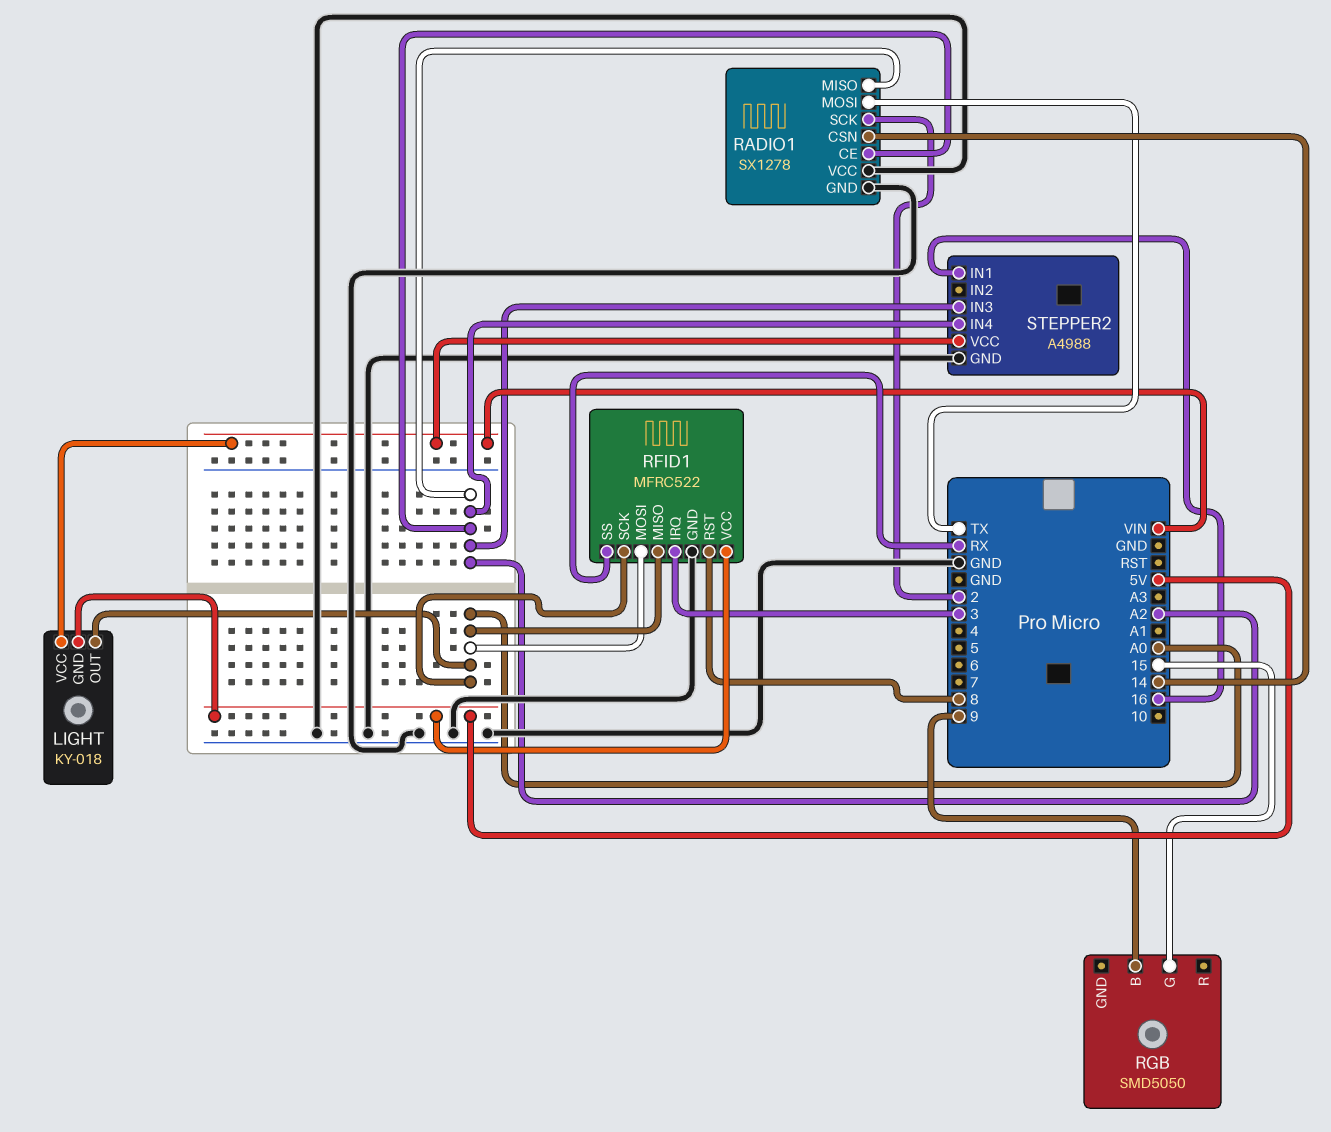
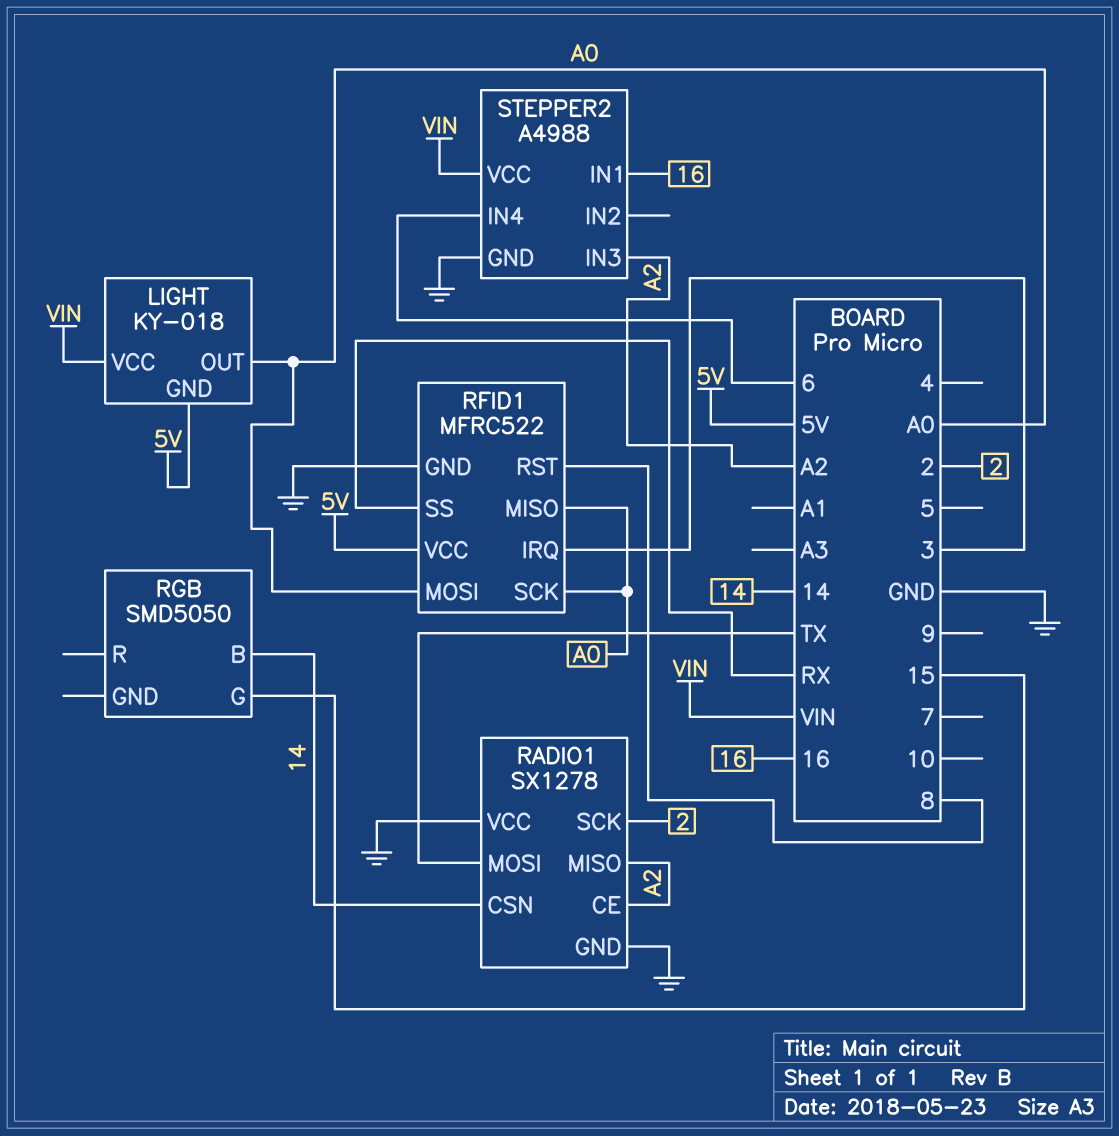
RGB pin B: 9 -> 14
STEPPER2 pin IN4: A2 -> 6

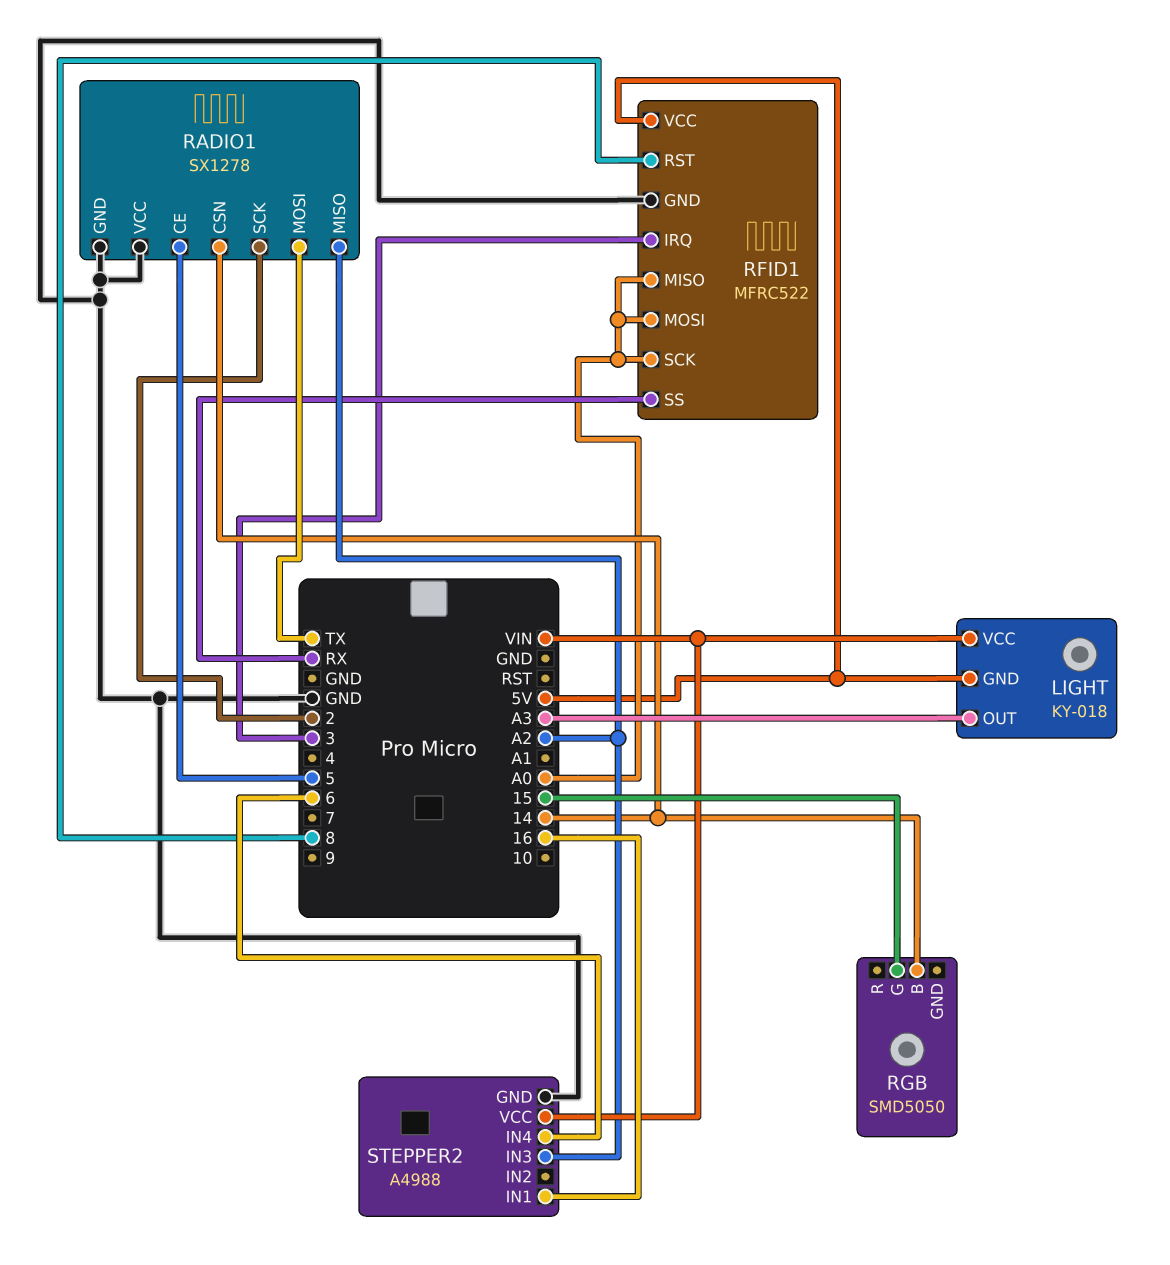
LIGHT pin OUT: A0 -> A3
RADIO1 pin CE: A2 -> 5

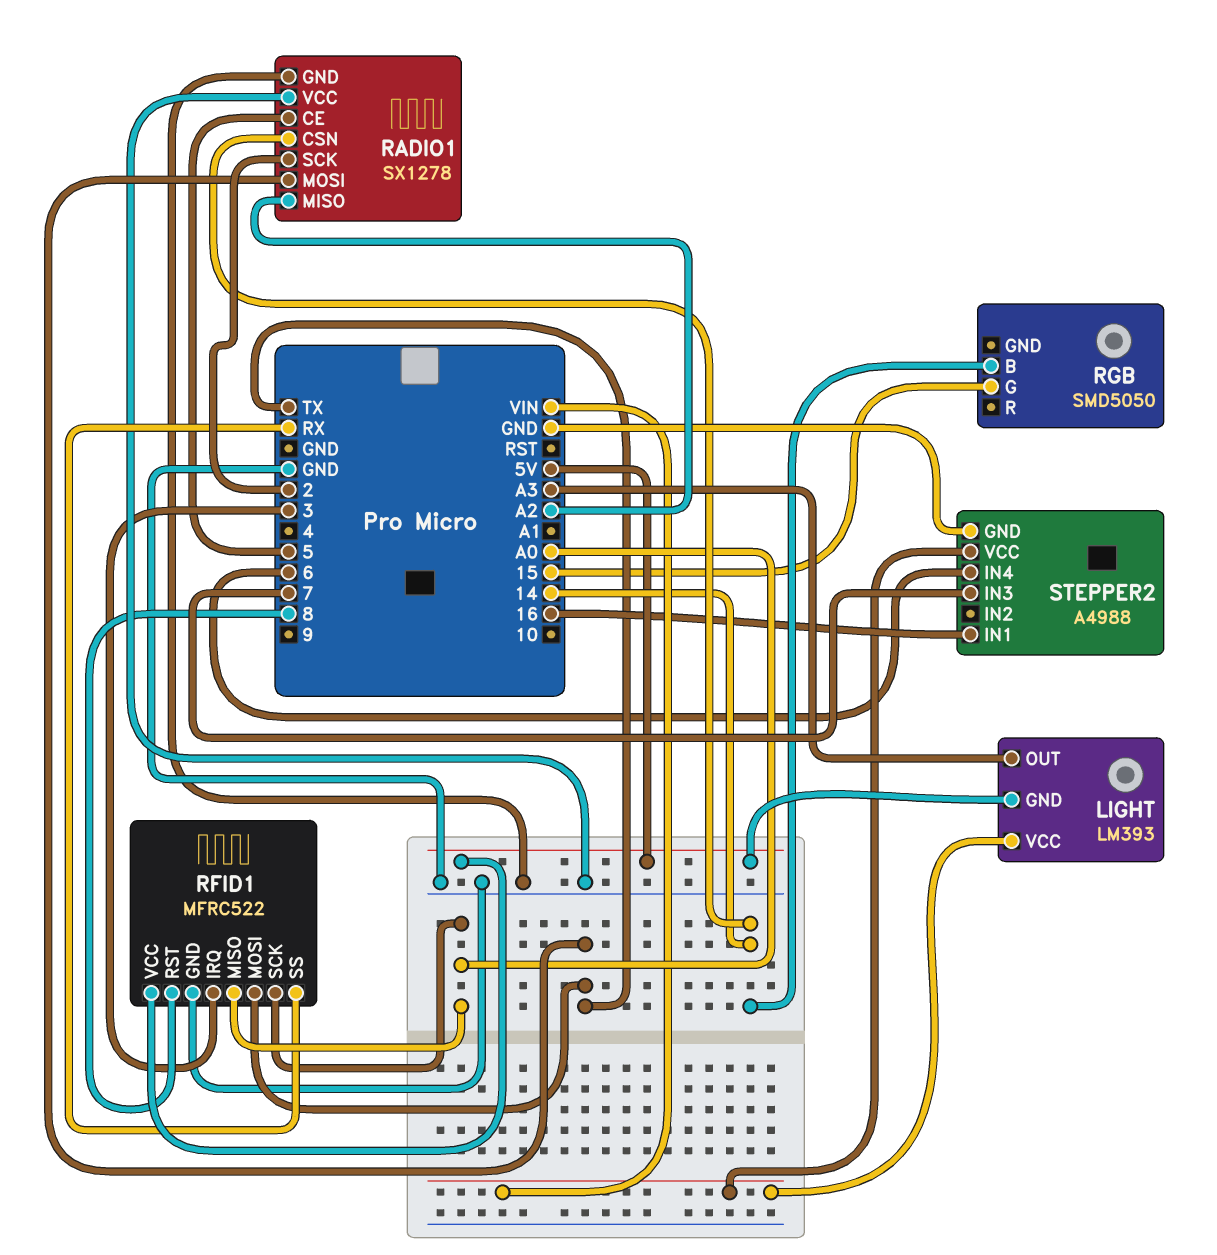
LIGHT: KY-018 -> LM393
RFID1 pin MOSI: A0 -> TX
STEPPER2 pin IN3: A2 -> 7

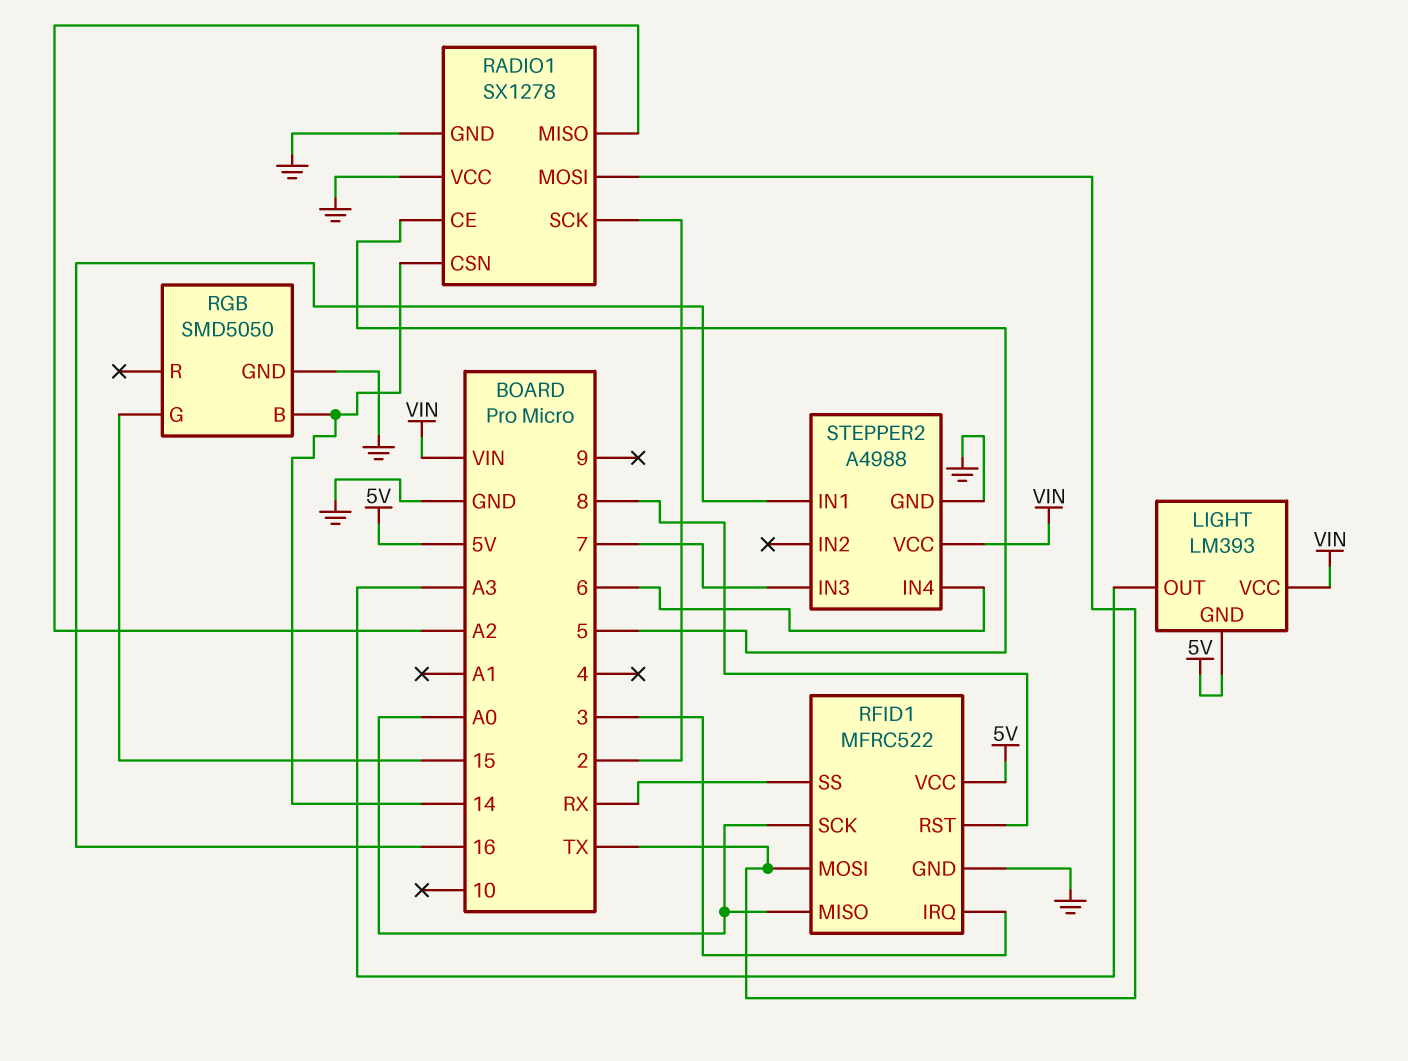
RGB pin GND: none -> GND

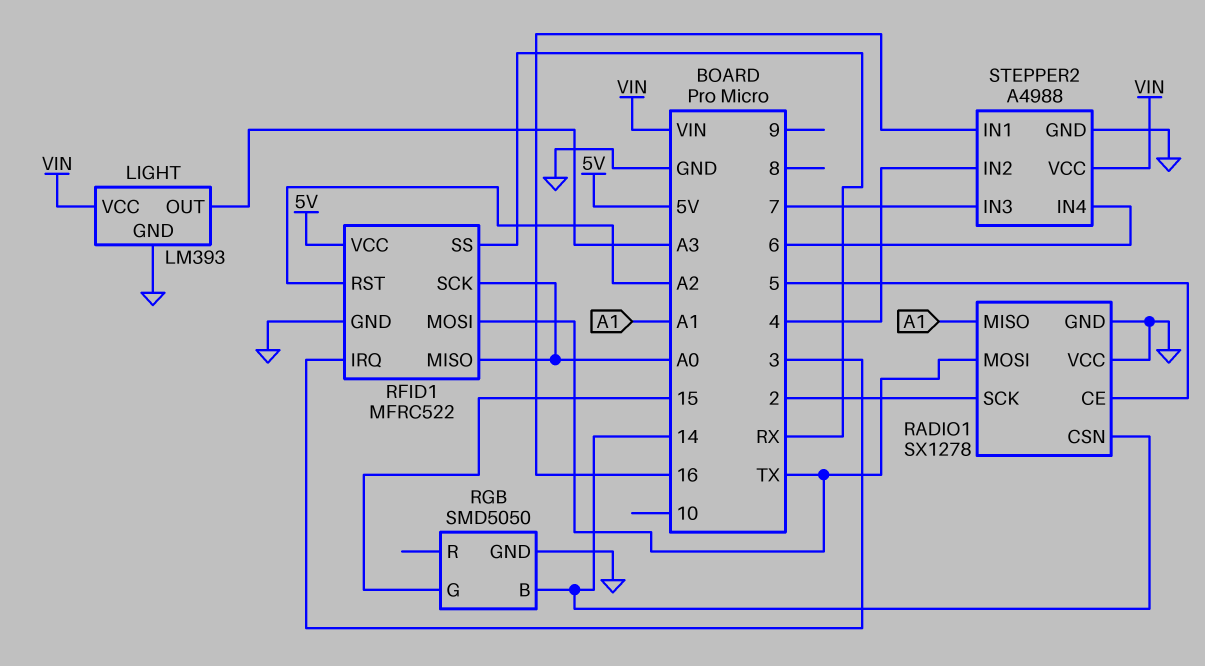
LIGHT pin GND: 5V -> GND
RADIO1 pin MISO: A2 -> A1
RFID1 pin RST: 8 -> A2
STEPPER2 pin IN2: none -> 4

